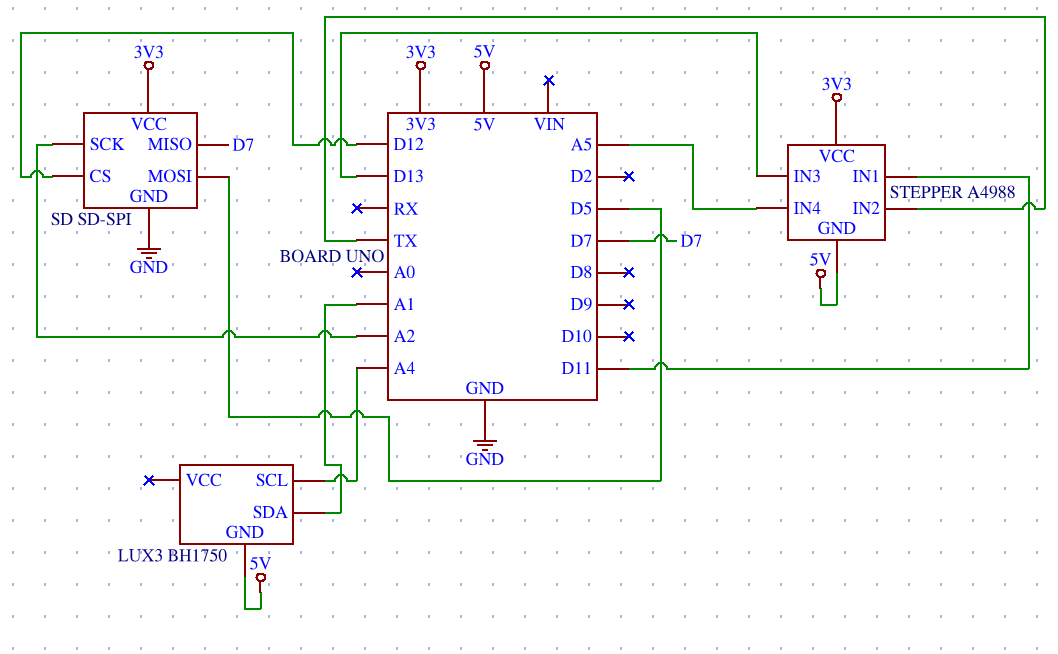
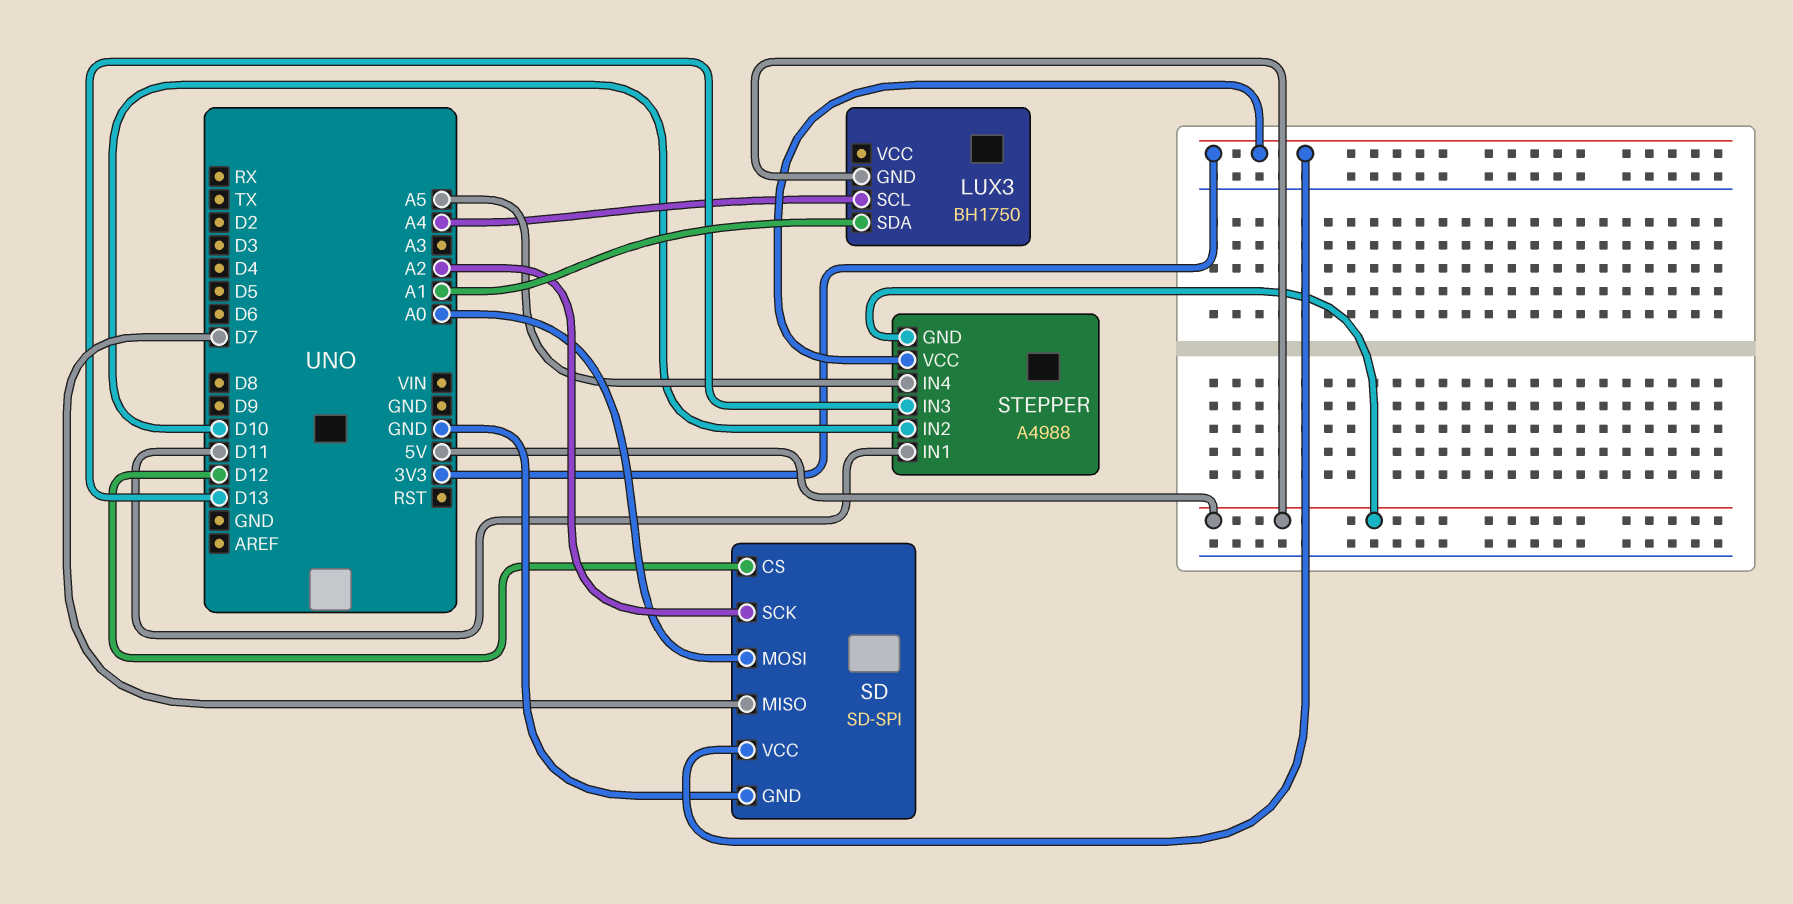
SD pin MOSI: D5 -> A0
STEPPER pin IN2: TX -> D10

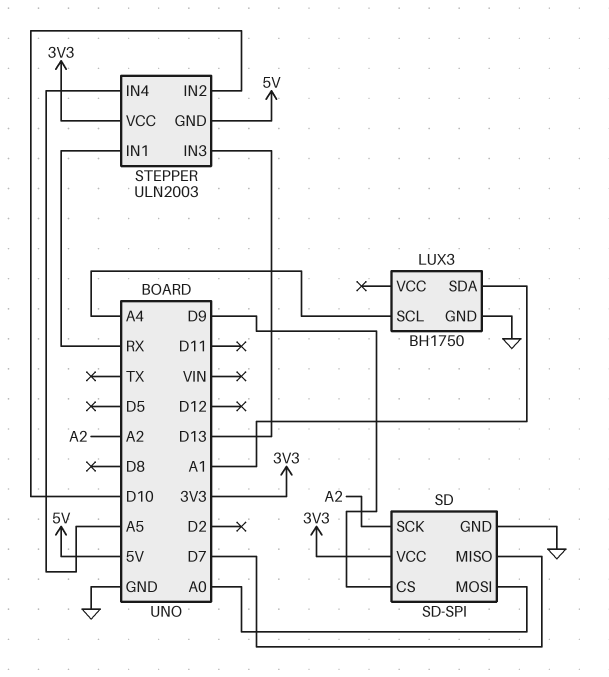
LUX3 pin GND: 5V -> GND
SD pin CS: D12 -> D9
STEPPER: A4988 -> ULN2003
STEPPER pin IN1: D11 -> RX

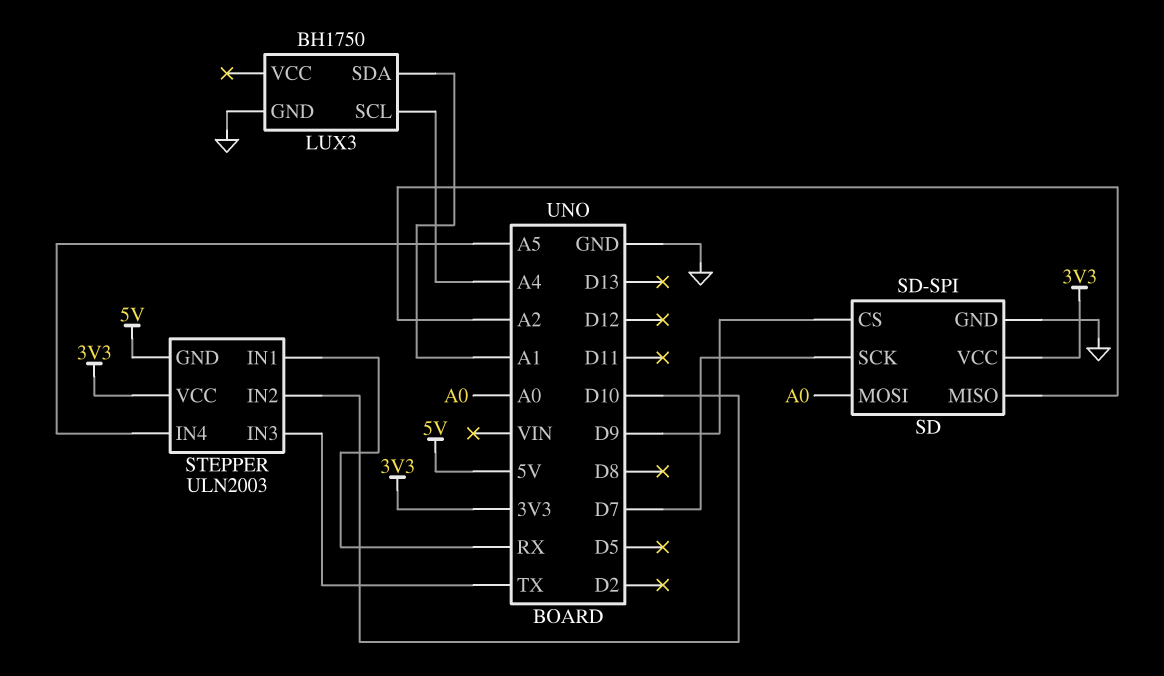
SD pin MISO: D7 -> A2
SD pin SCK: A2 -> D7
STEPPER pin IN3: D13 -> TX

